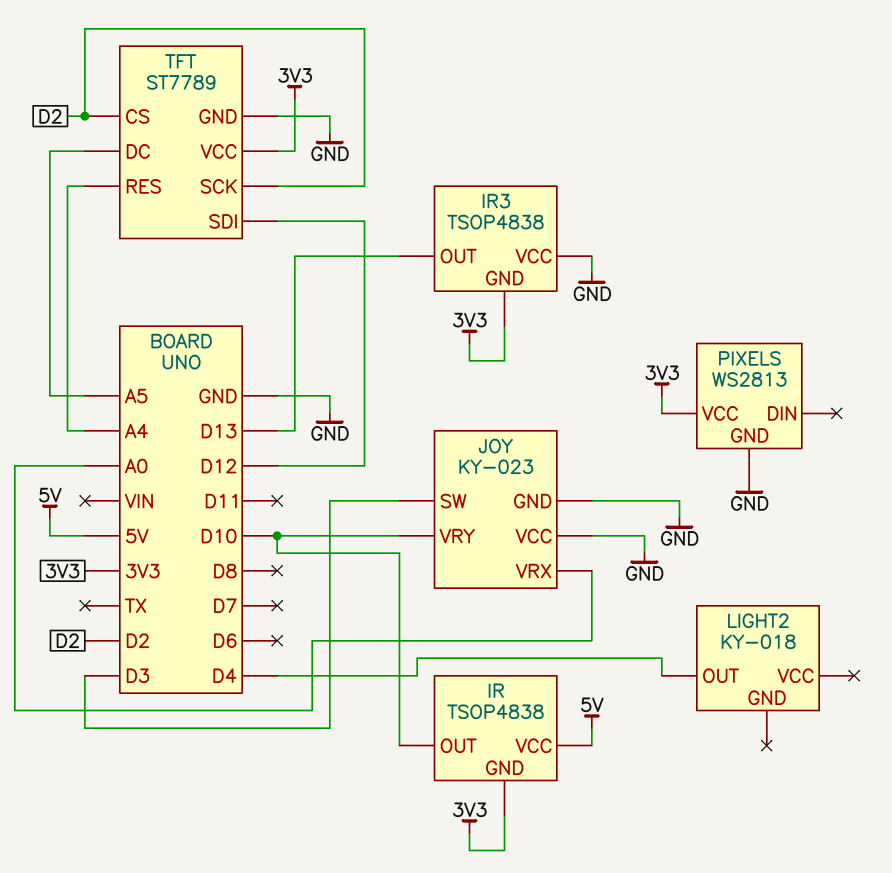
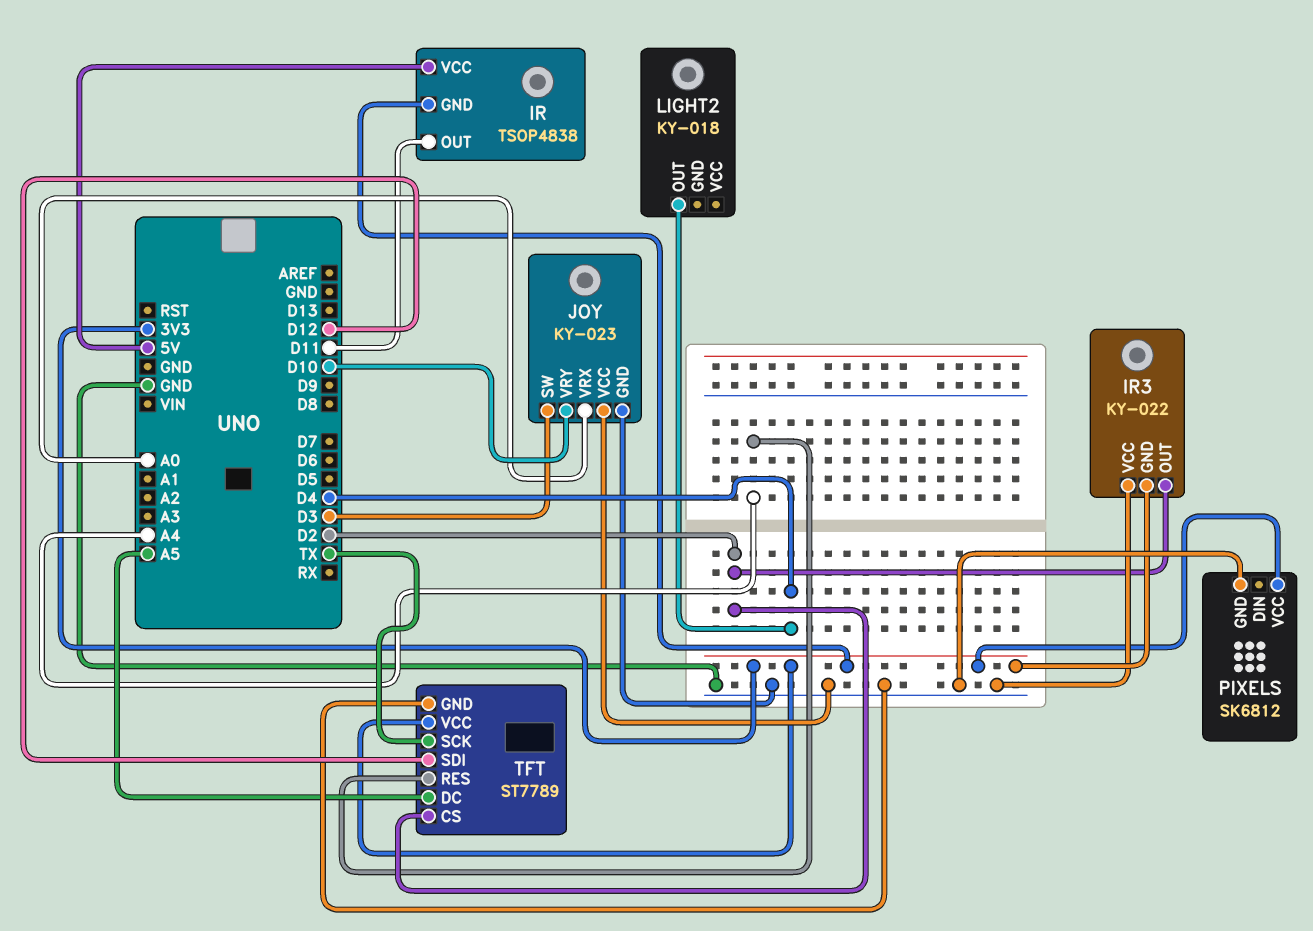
IR pin OUT: D10 -> D11
IR3: TSOP4838 -> KY-022
IR3 pin OUT: D13 -> D2
PIXELS: WS2813 -> SK6812
TFT pin SCK: D2 -> TX

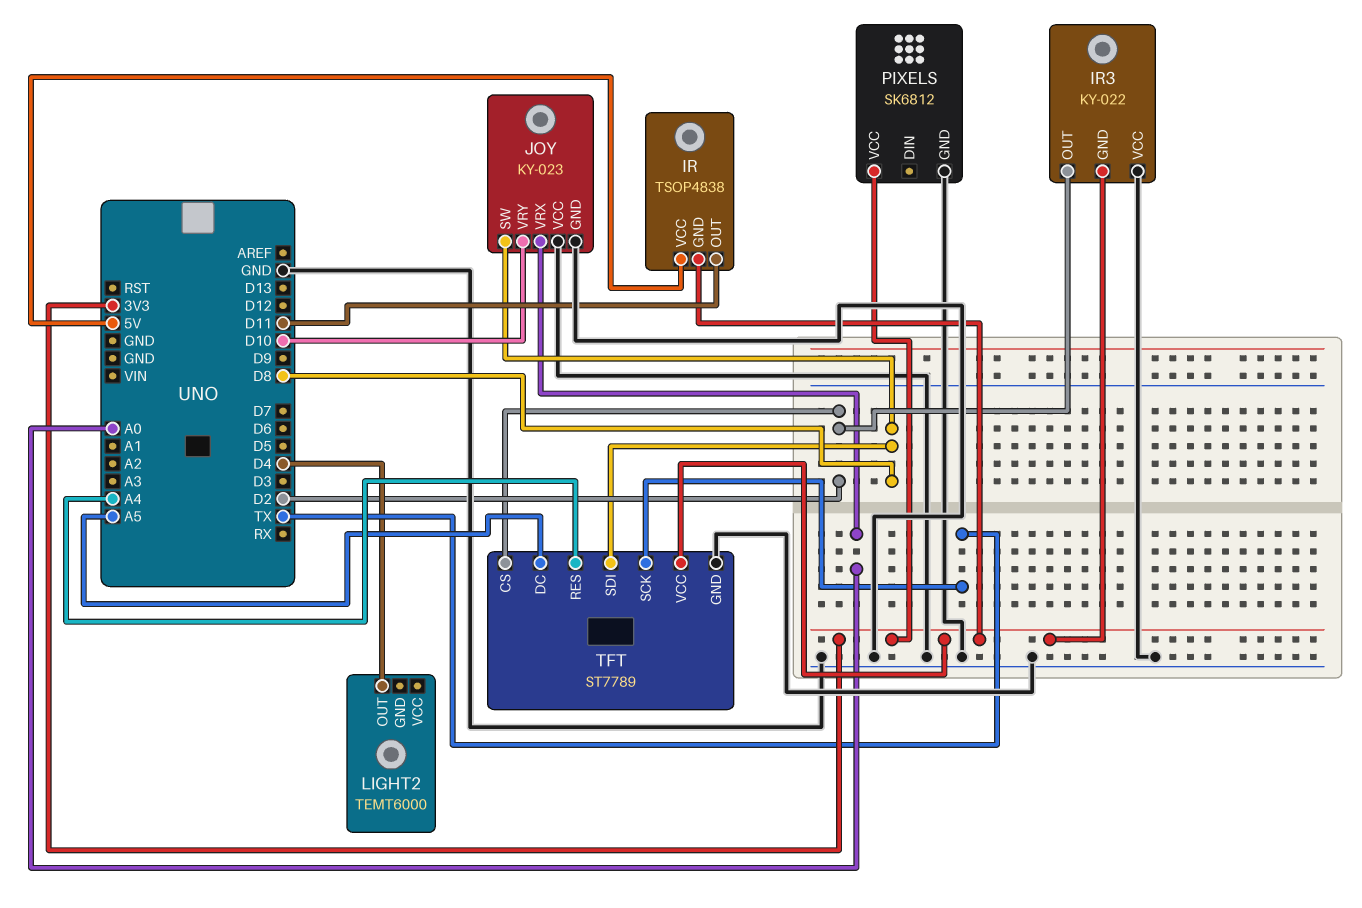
JOY pin SW: D3 -> D8
LIGHT2: KY-018 -> TEMT6000
TFT pin SDI: D12 -> D8

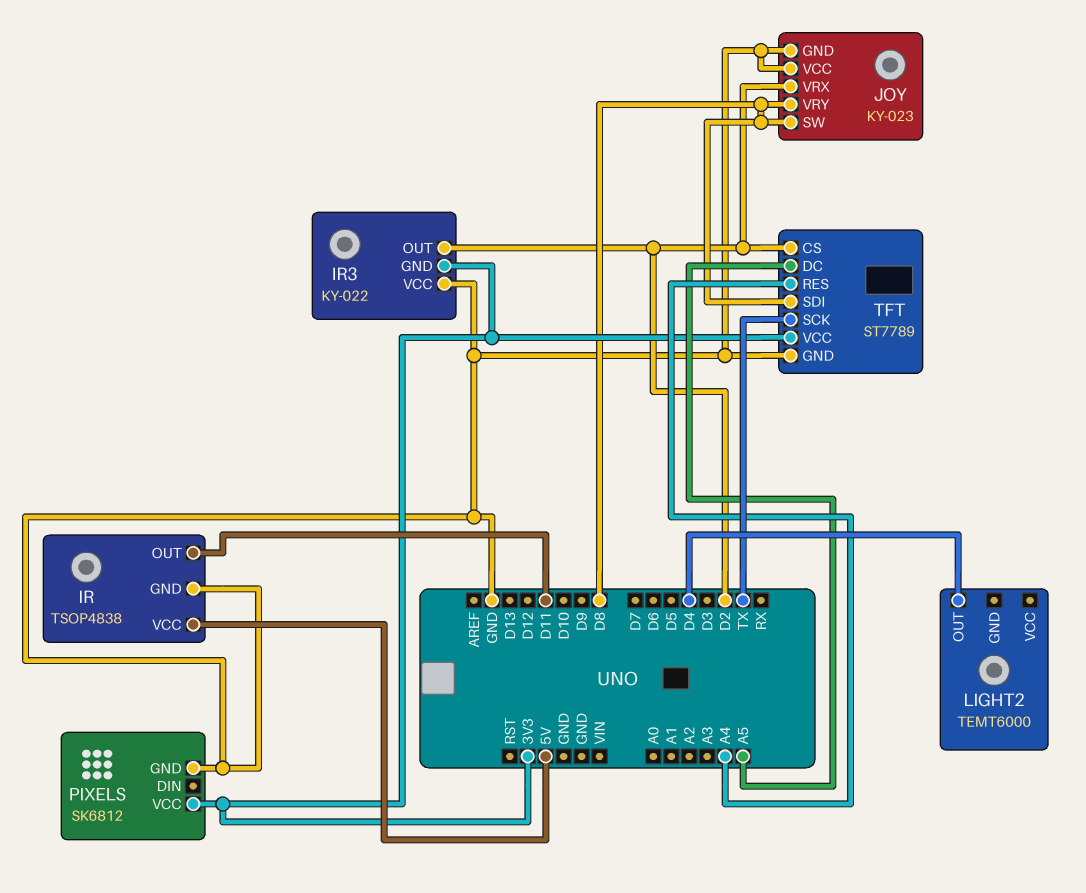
IR pin GND: 3V3 -> GND
JOY pin VRX: A0 -> D2
JOY pin VRY: D10 -> D8

